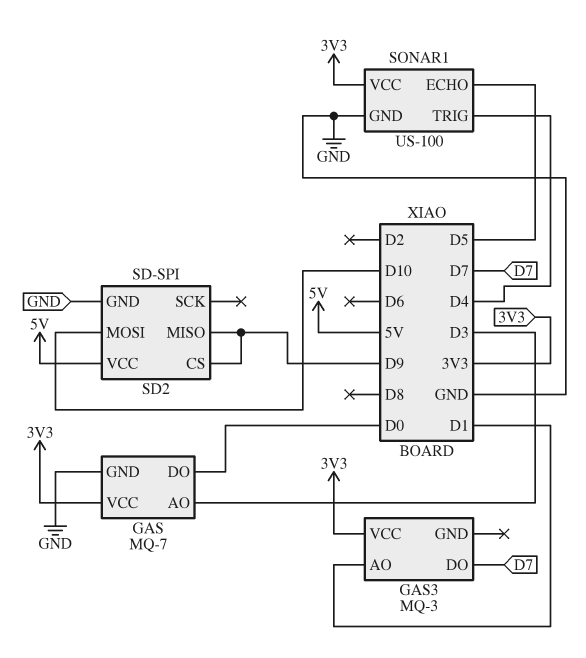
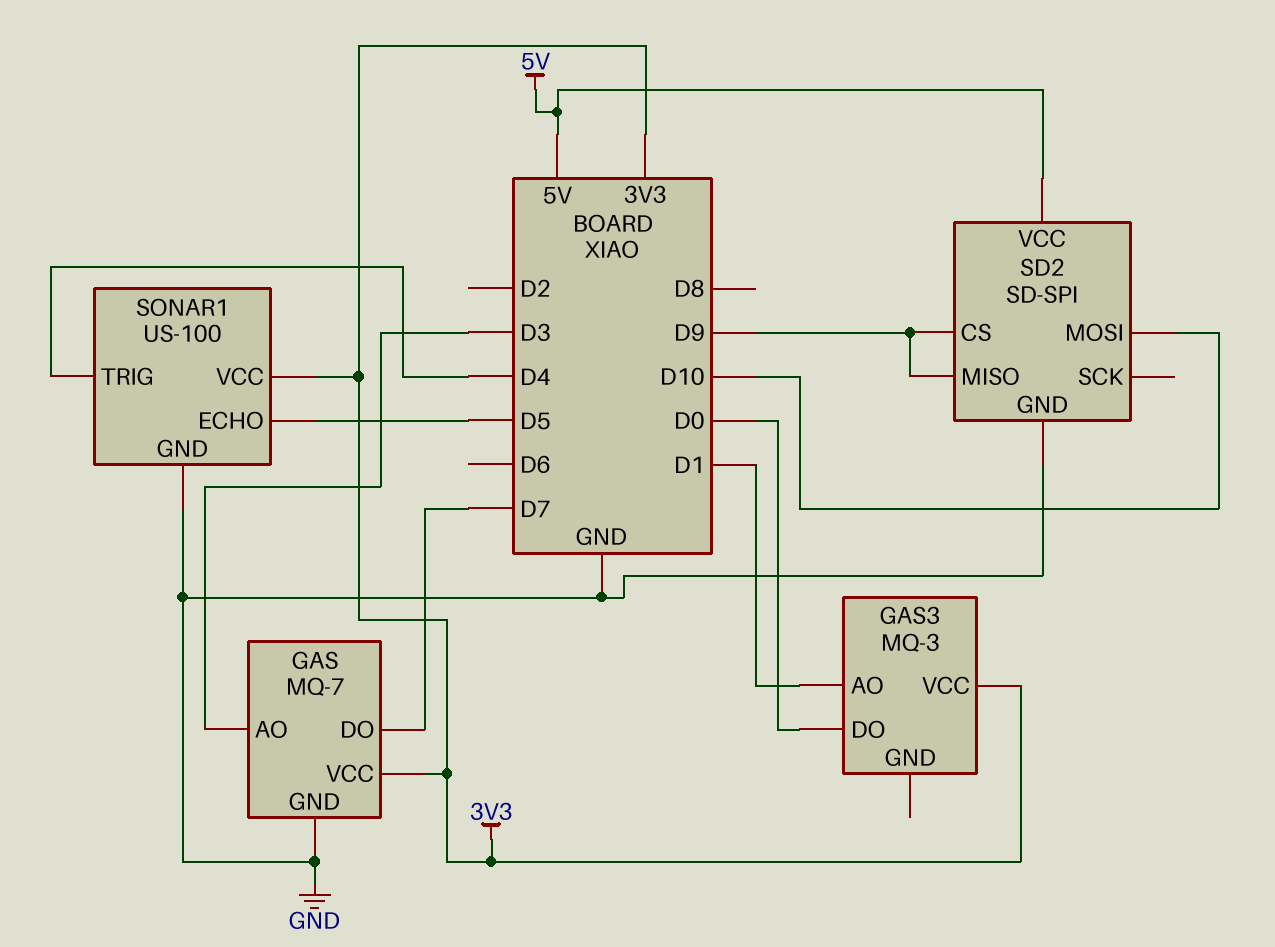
GAS pin DO: D0 -> D7
GAS3 pin DO: D7 -> D0

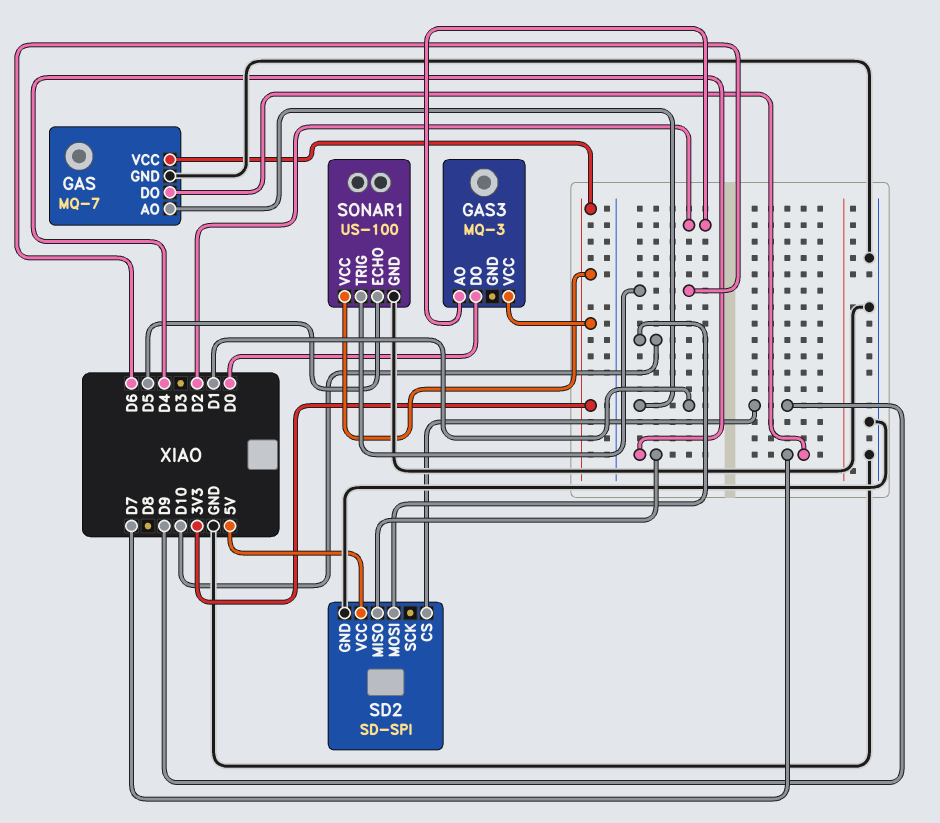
GAS pin AO: D3 -> D1
GAS3 pin AO: D1 -> D2
SD2 pin MISO: D9 -> D4
SONAR1 pin TRIG: D4 -> D6

